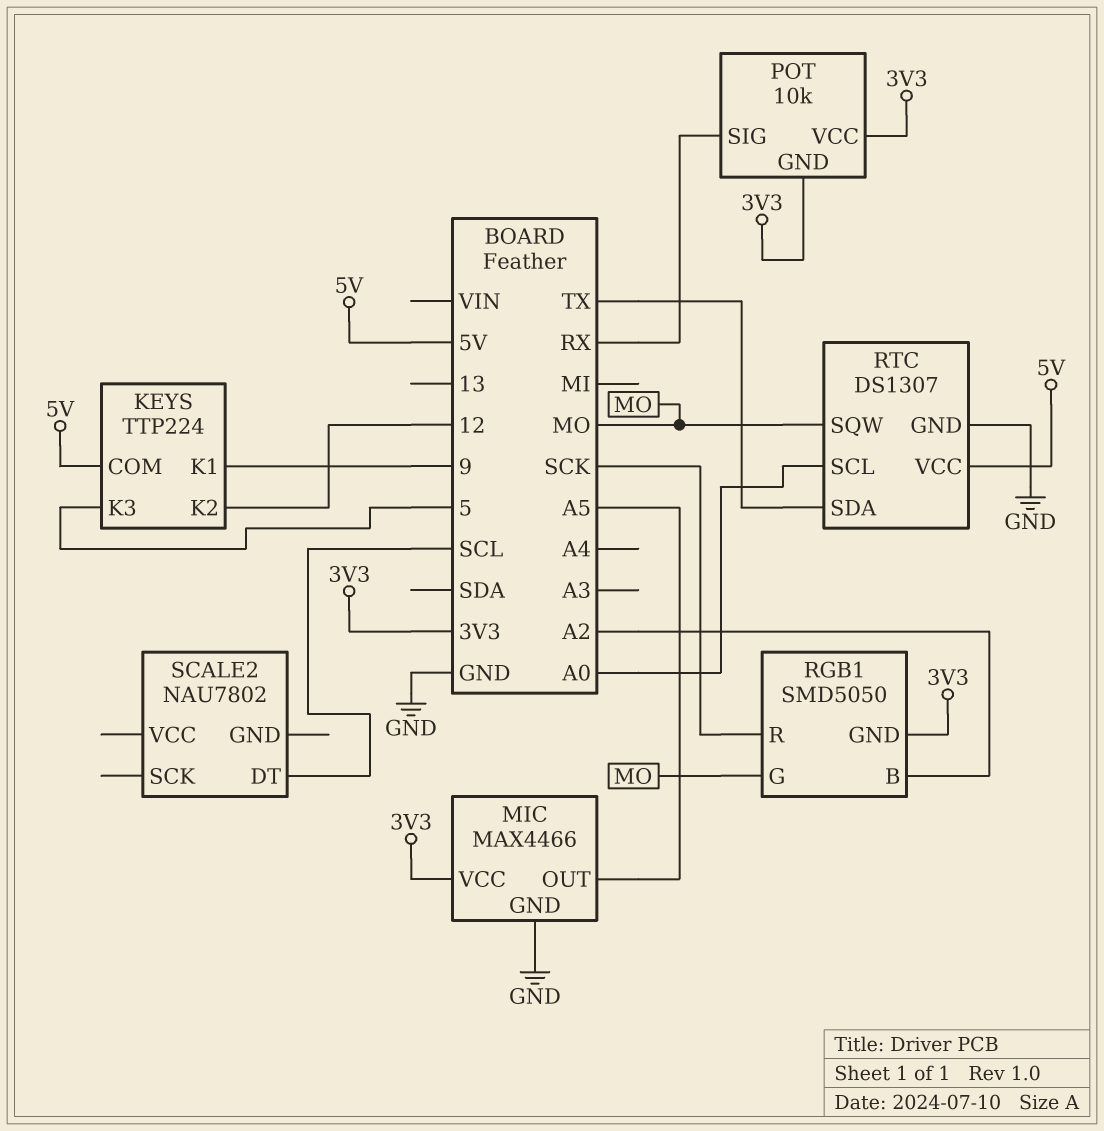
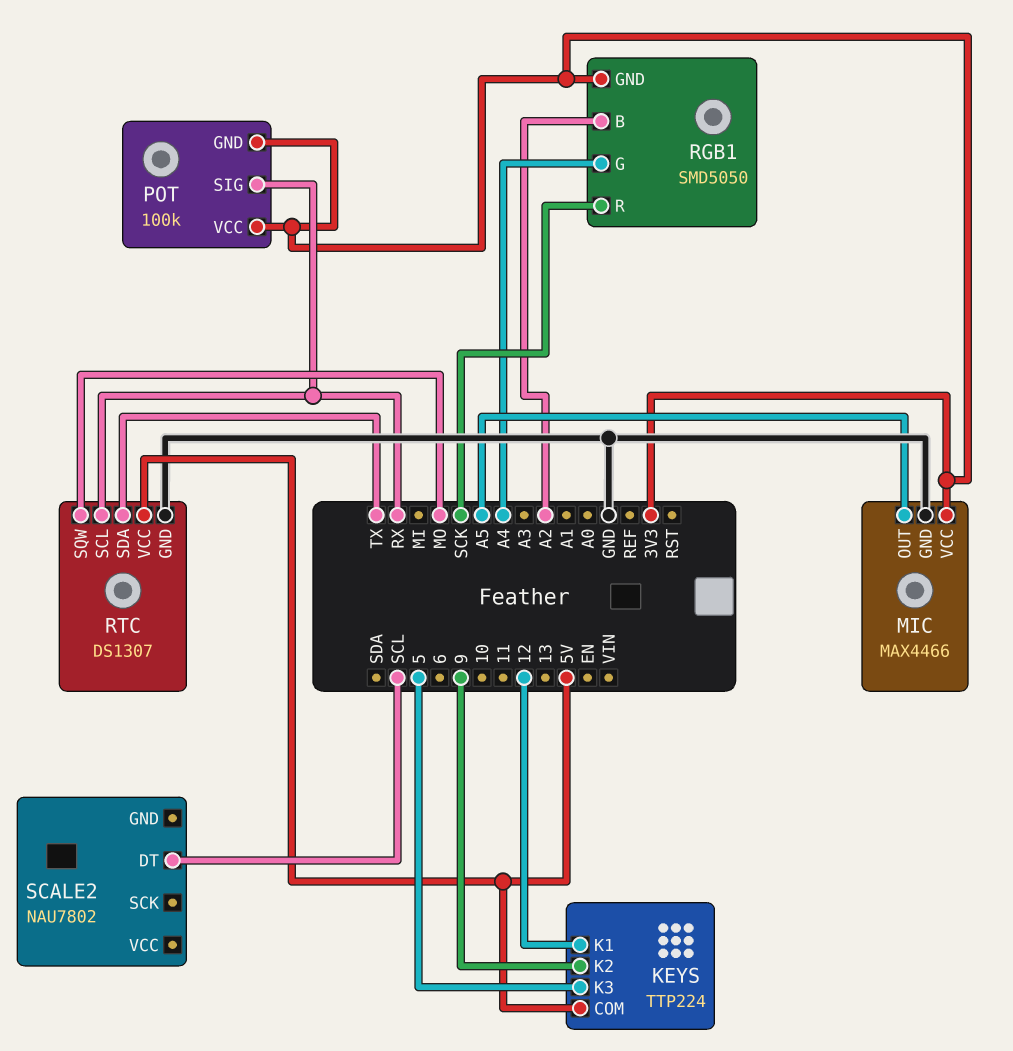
KEYS pin K1: 9 -> 12
KEYS pin K2: 12 -> 9
POT: 10k -> 100k
RGB1 pin G: MO -> A4
RTC pin SCL: A0 -> RX

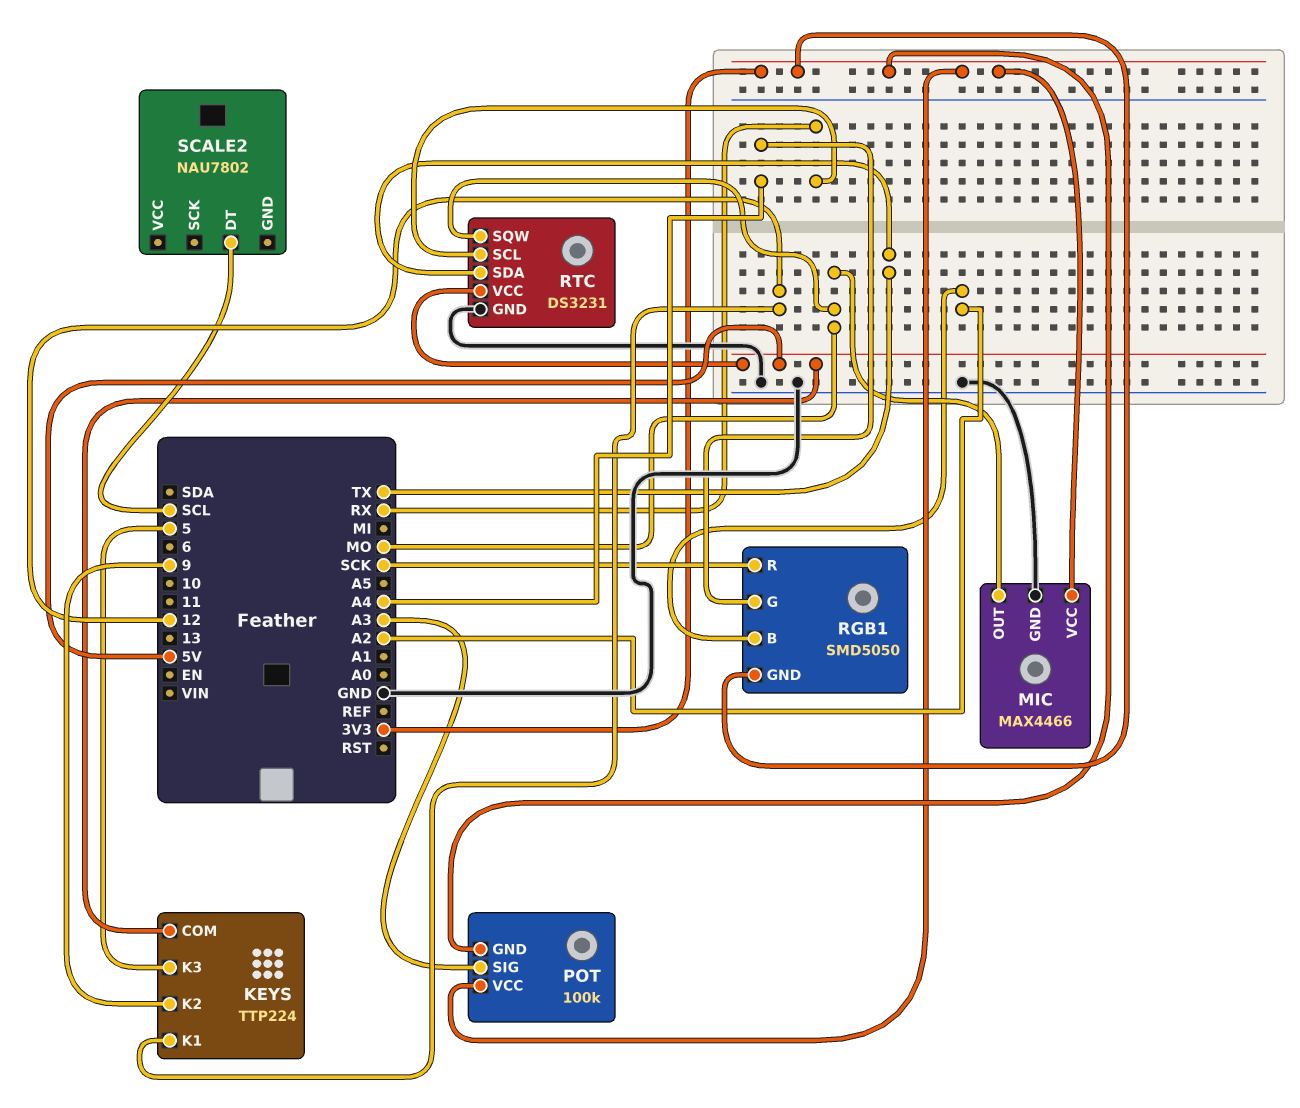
MIC pin OUT: A5 -> MO
POT pin SIG: RX -> A3
RTC: DS1307 -> DS3231

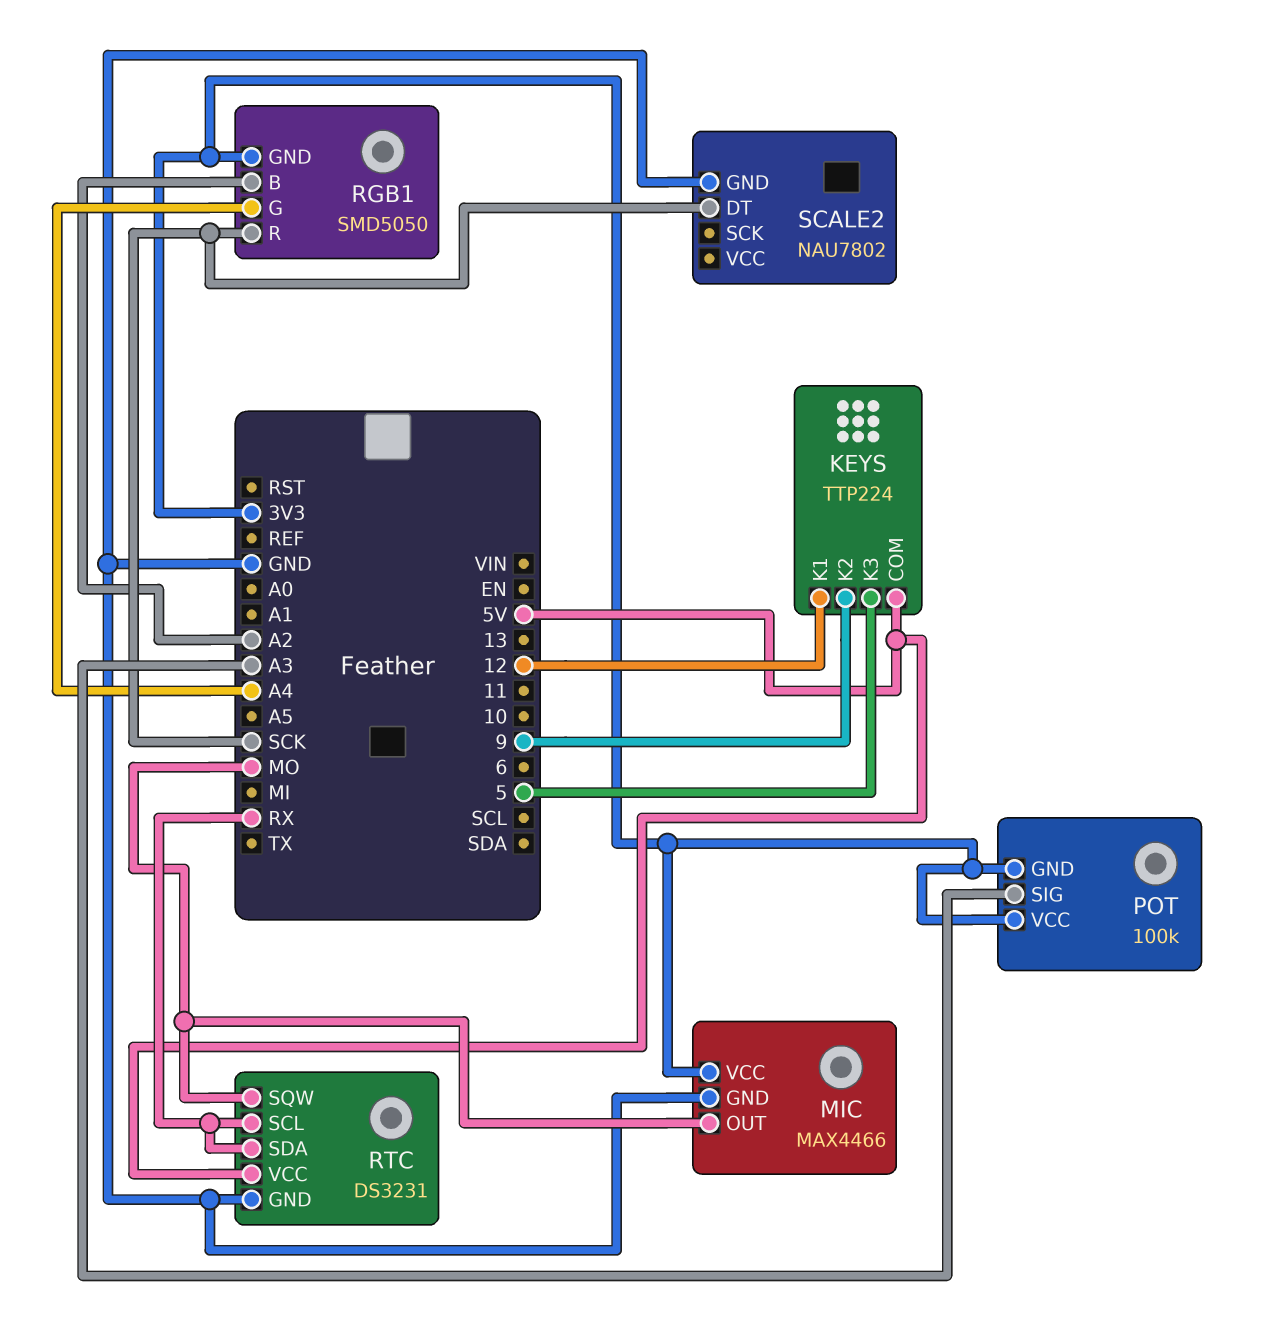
RTC pin SDA: TX -> RX
SCALE2 pin DT: SCL -> SCK
SCALE2 pin GND: none -> GND

